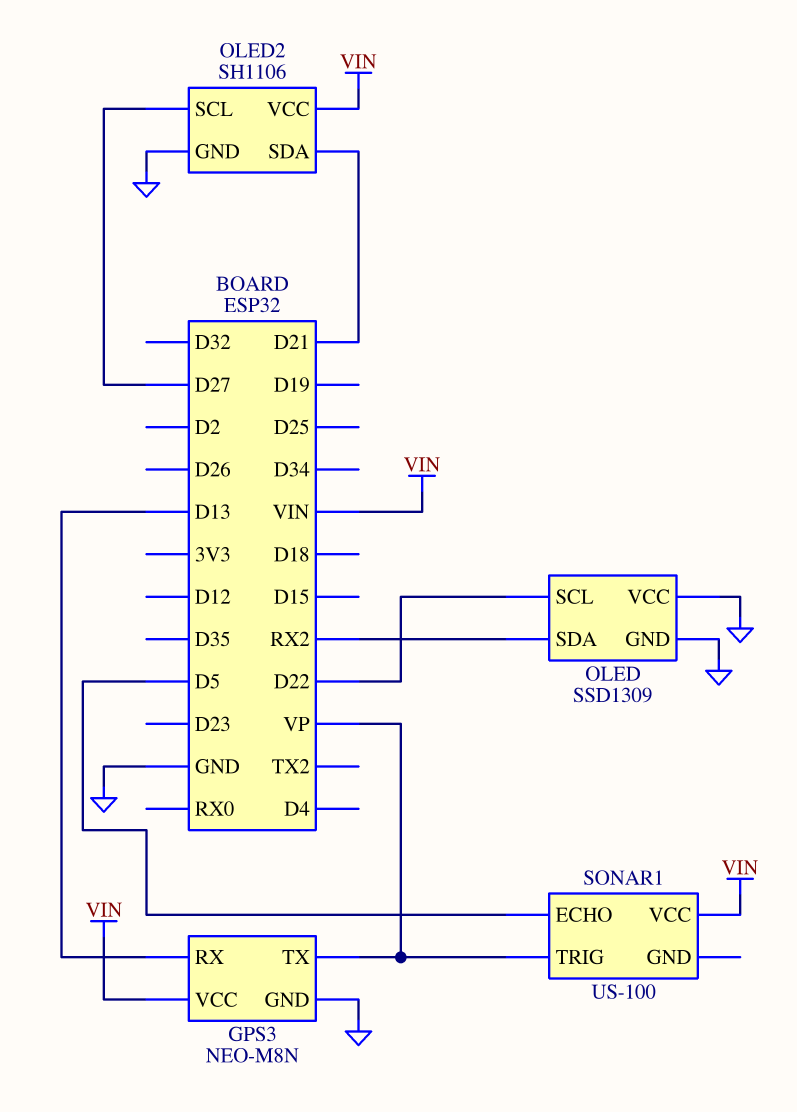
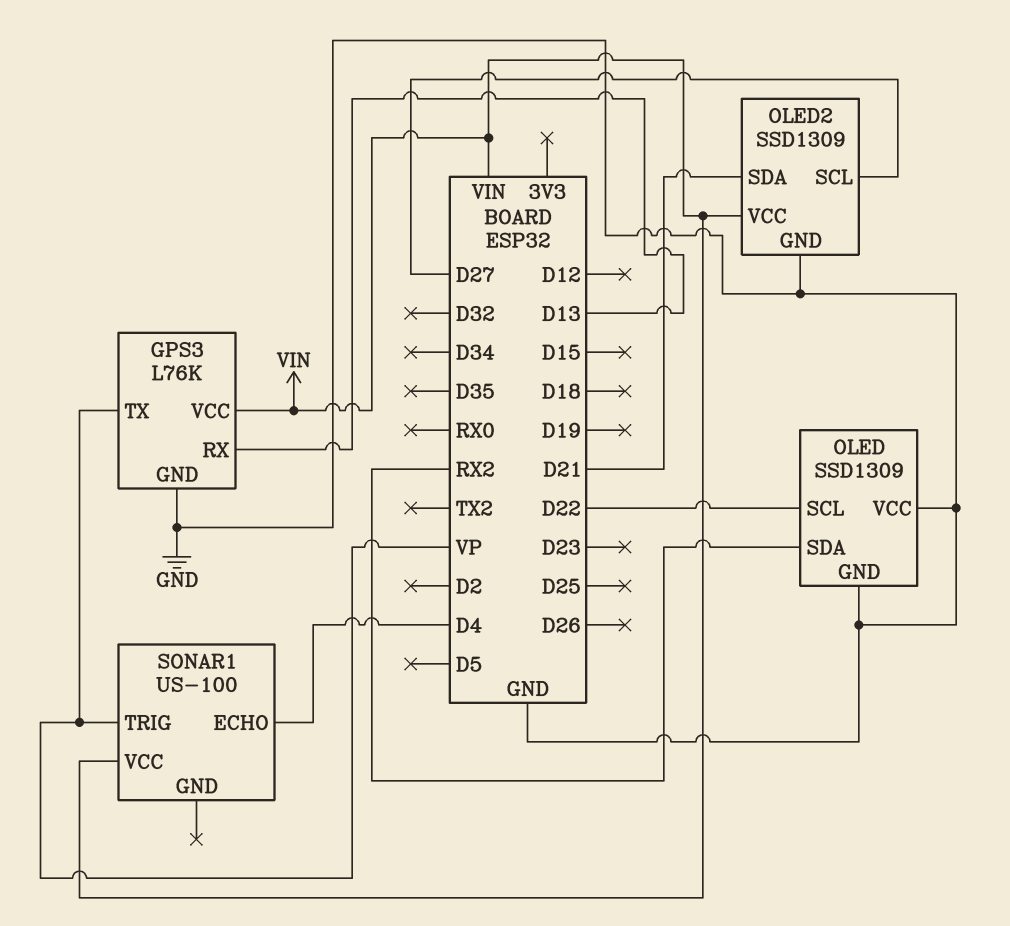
GPS3: NEO-M8N -> L76K
OLED2: SH1106 -> SSD1309
SONAR1 pin ECHO: D5 -> D4

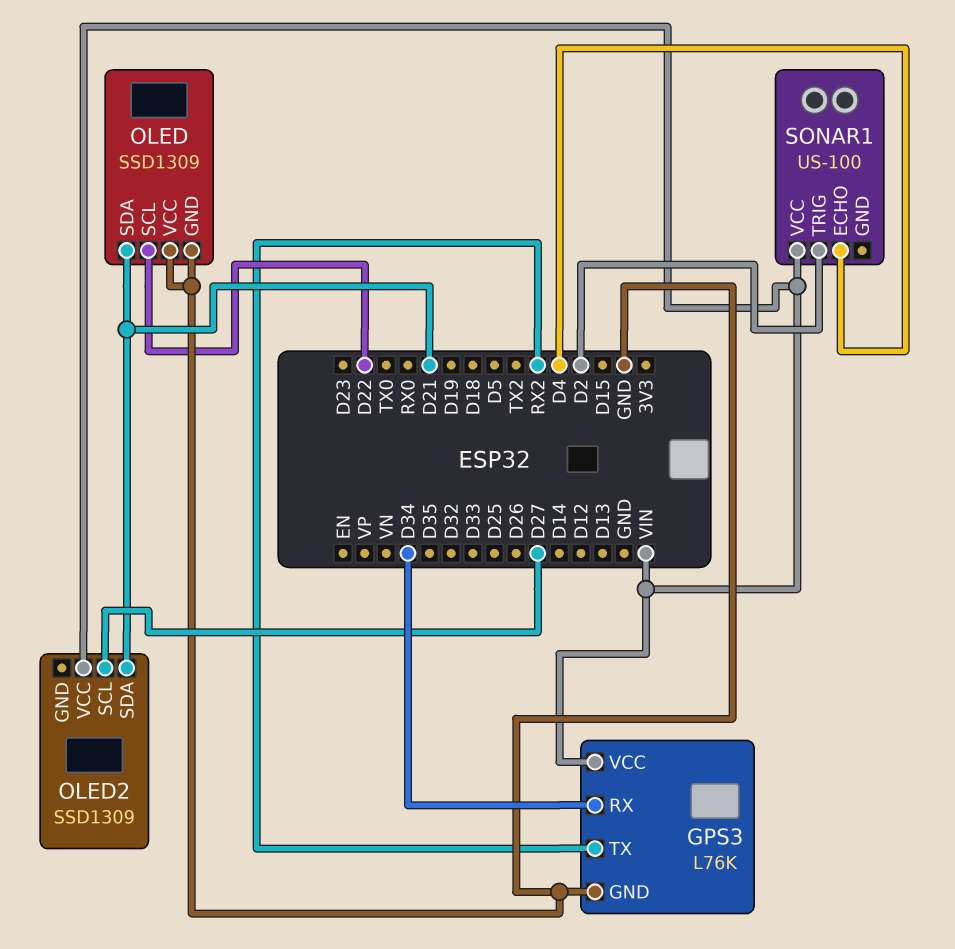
GPS3 pin RX: D13 -> D34
GPS3 pin TX: VP -> RX2
OLED pin SDA: RX2 -> D21
OLED2 pin GND: GND -> none
SONAR1 pin TRIG: VP -> D2

